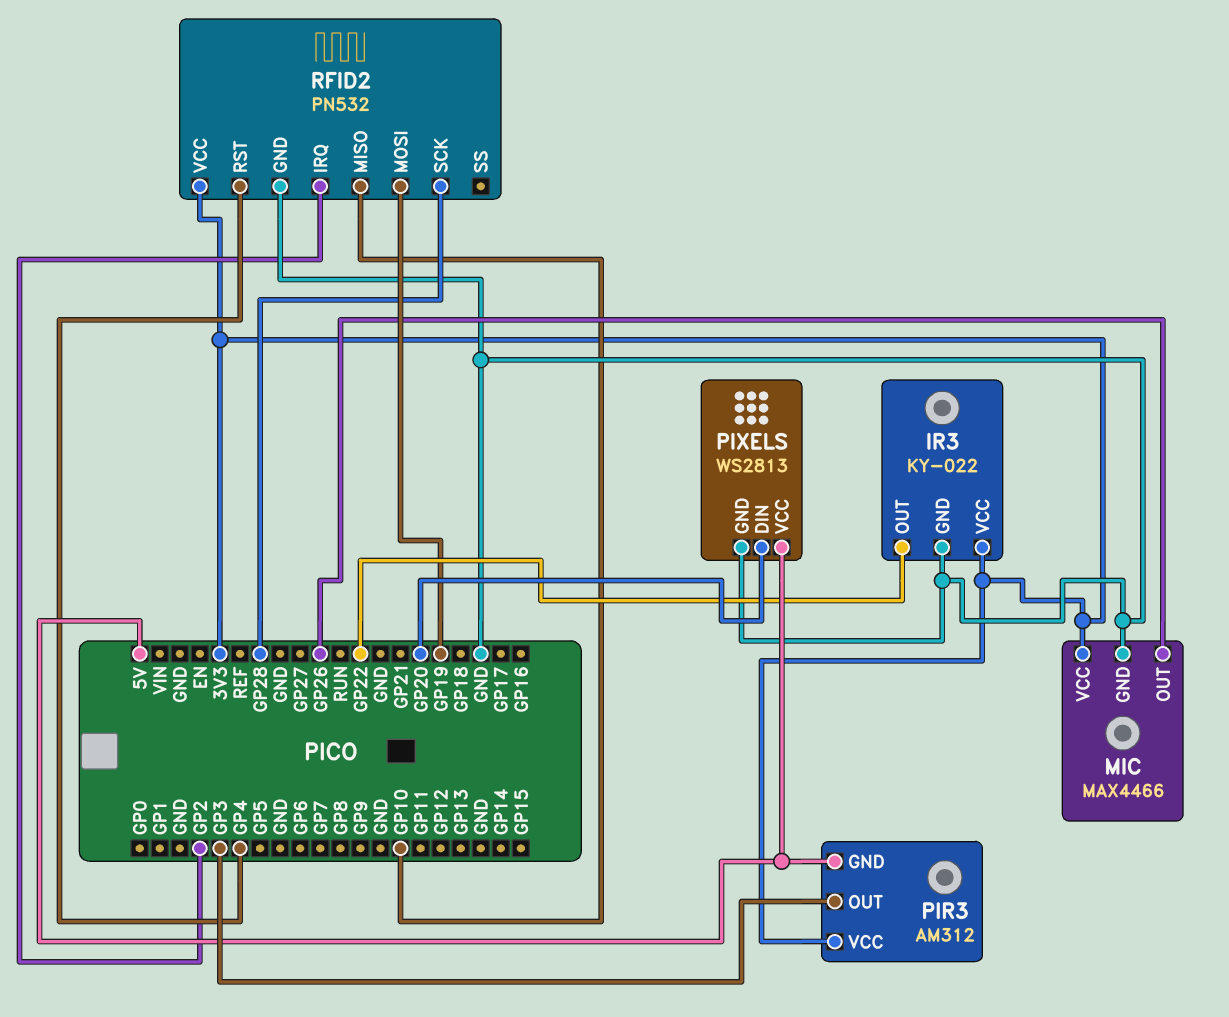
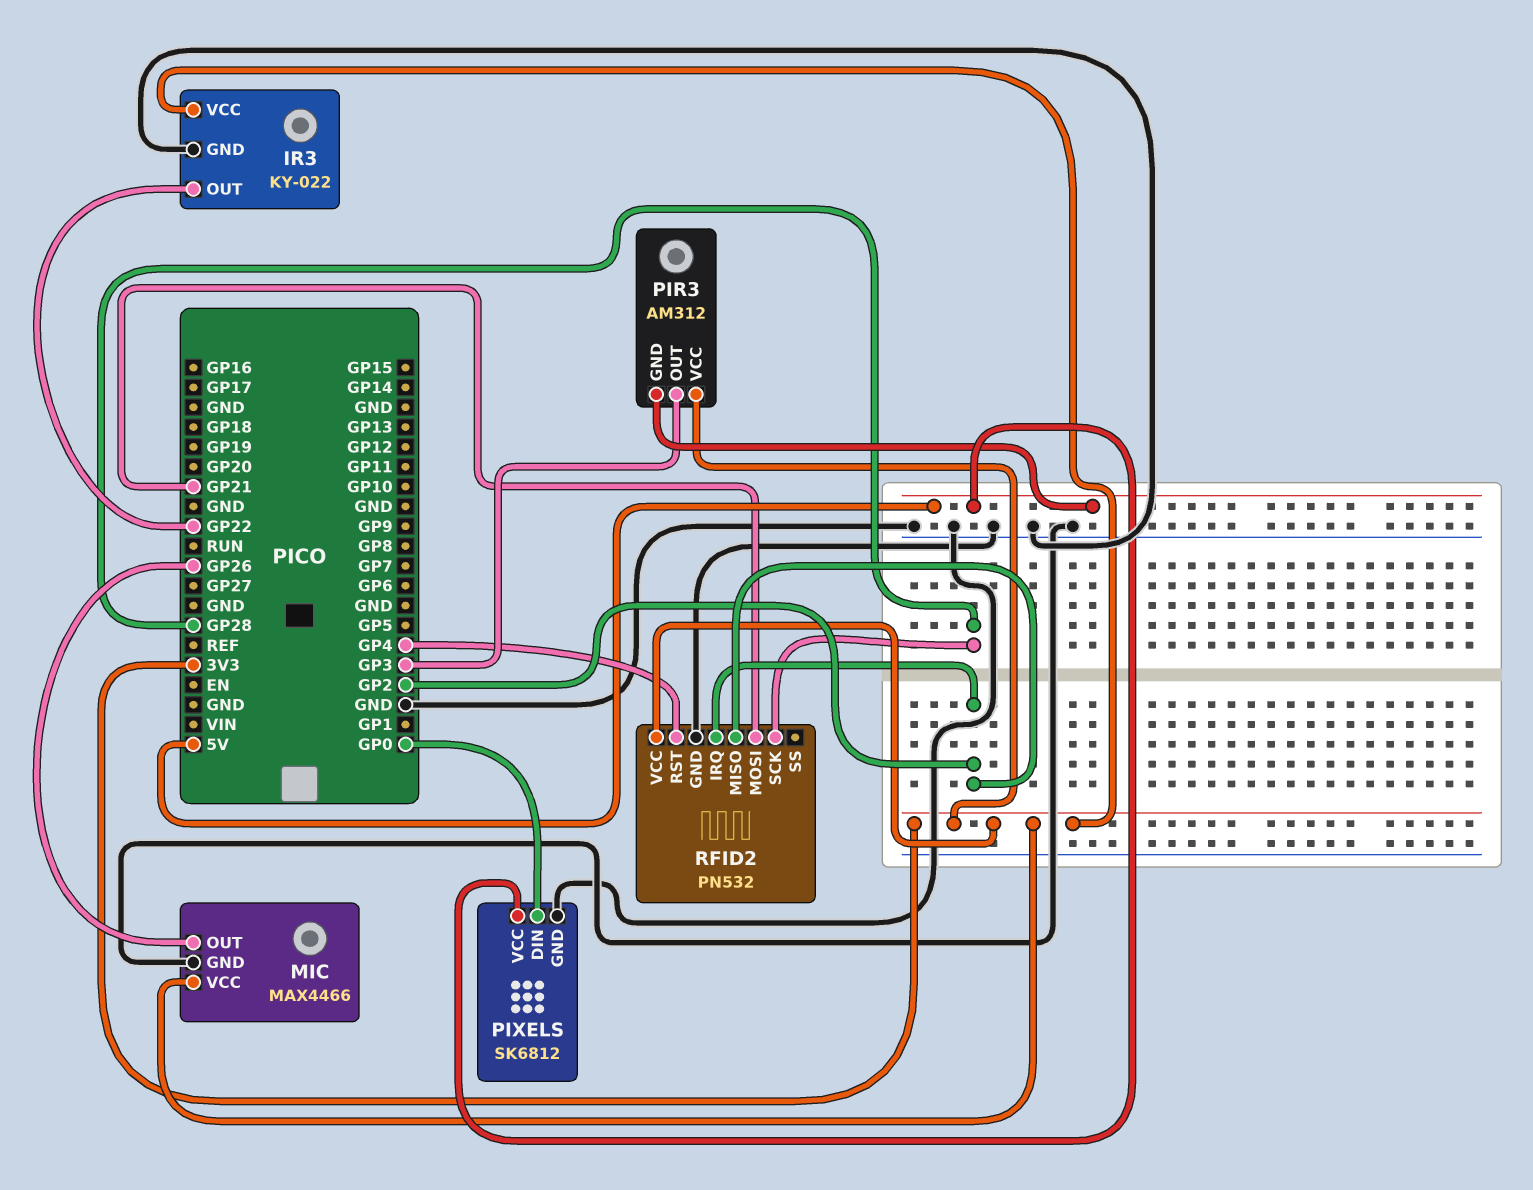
PIXELS: WS2813 -> SK6812
PIXELS pin DIN: GP20 -> GP0
RFID2 pin MISO: GP10 -> GP2
RFID2 pin MOSI: GP19 -> GP21

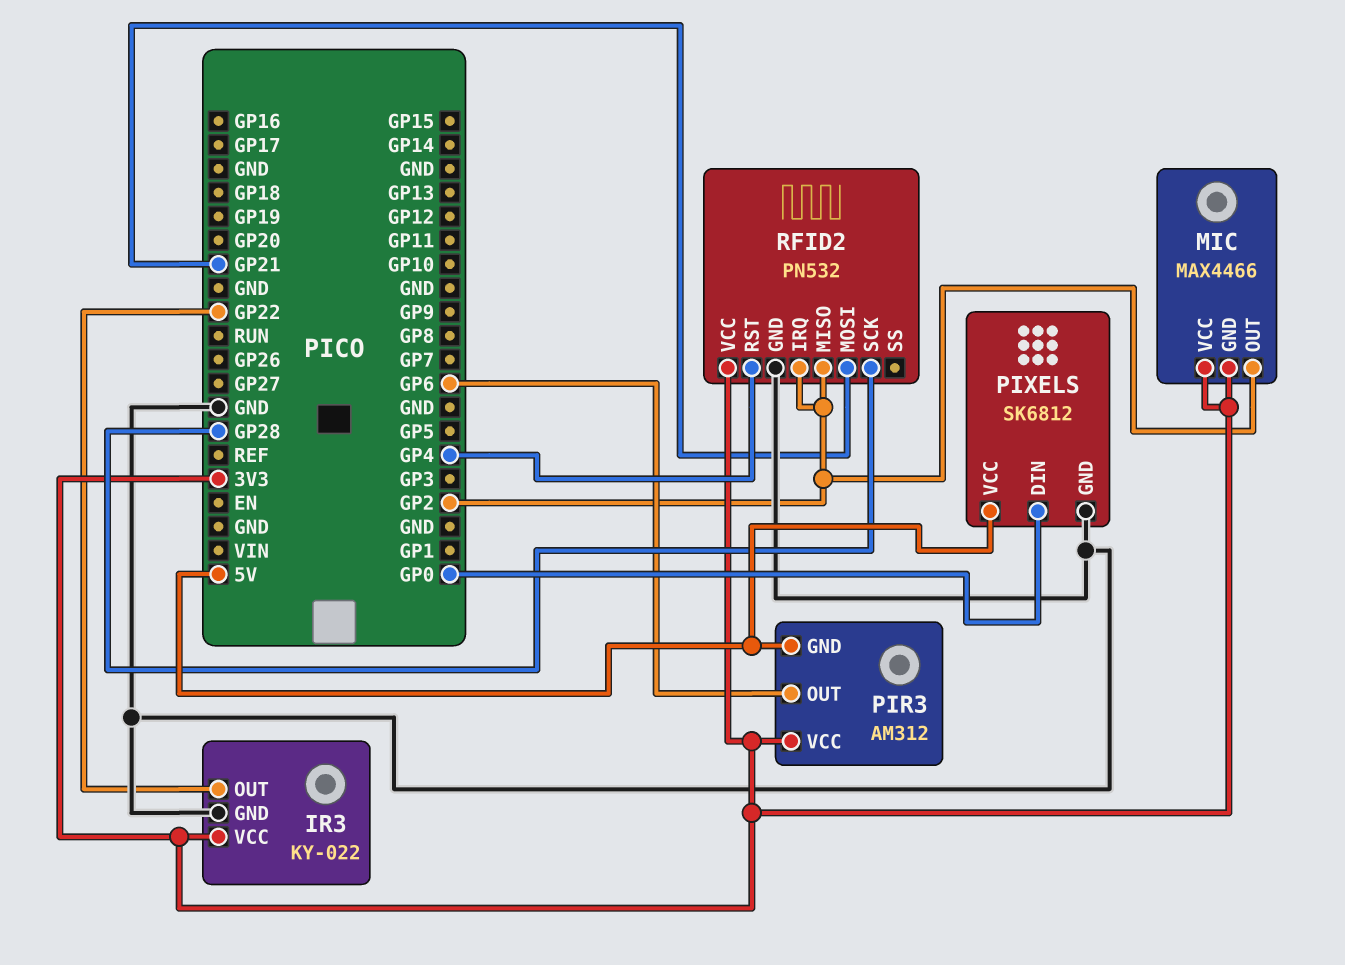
MIC pin GND: GND -> 3V3
MIC pin OUT: GP26 -> GP2
PIR3 pin OUT: GP3 -> GP6

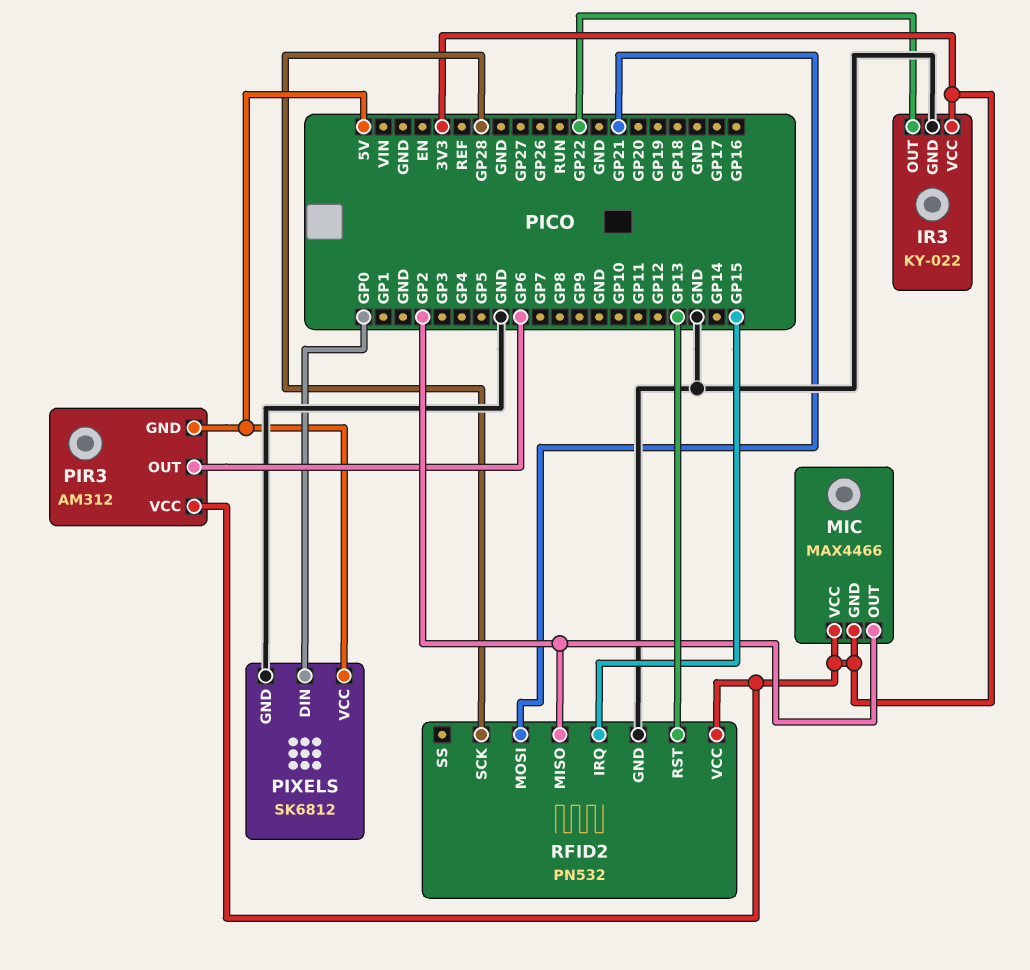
RFID2 pin IRQ: GP2 -> GP15
RFID2 pin RST: GP4 -> GP13

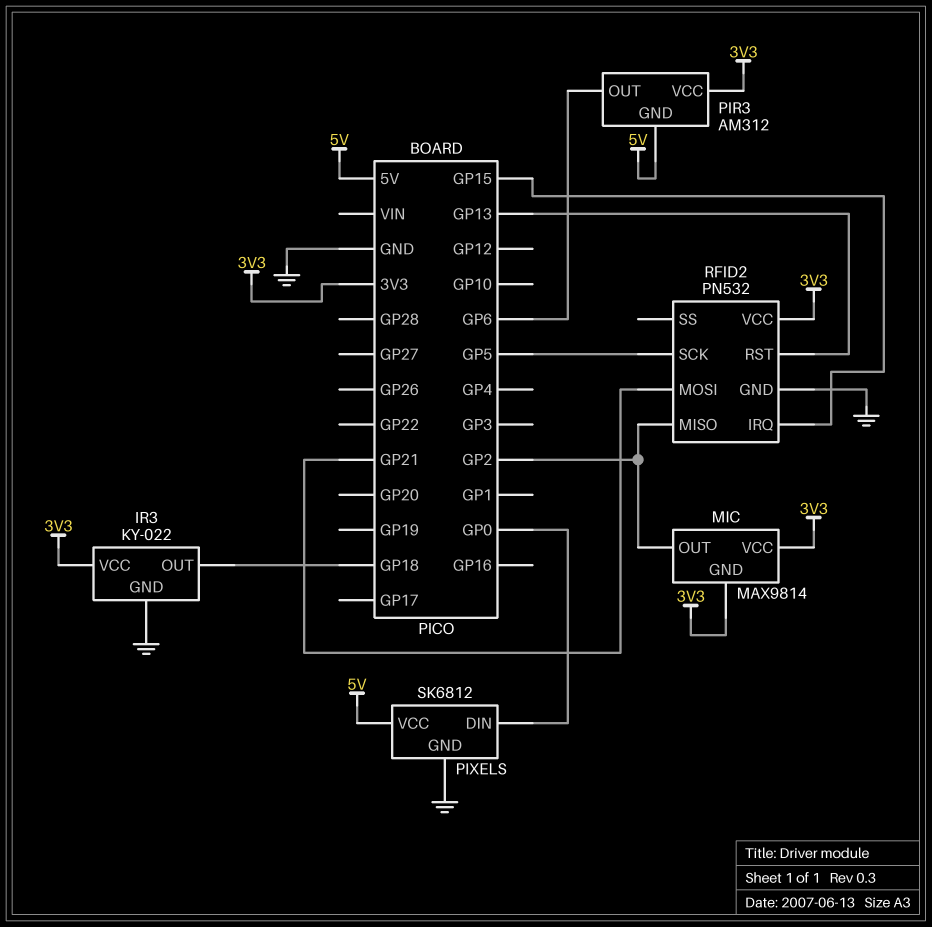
IR3 pin OUT: GP22 -> GP18
MIC: MAX4466 -> MAX9814
RFID2 pin SCK: GP28 -> GP5

